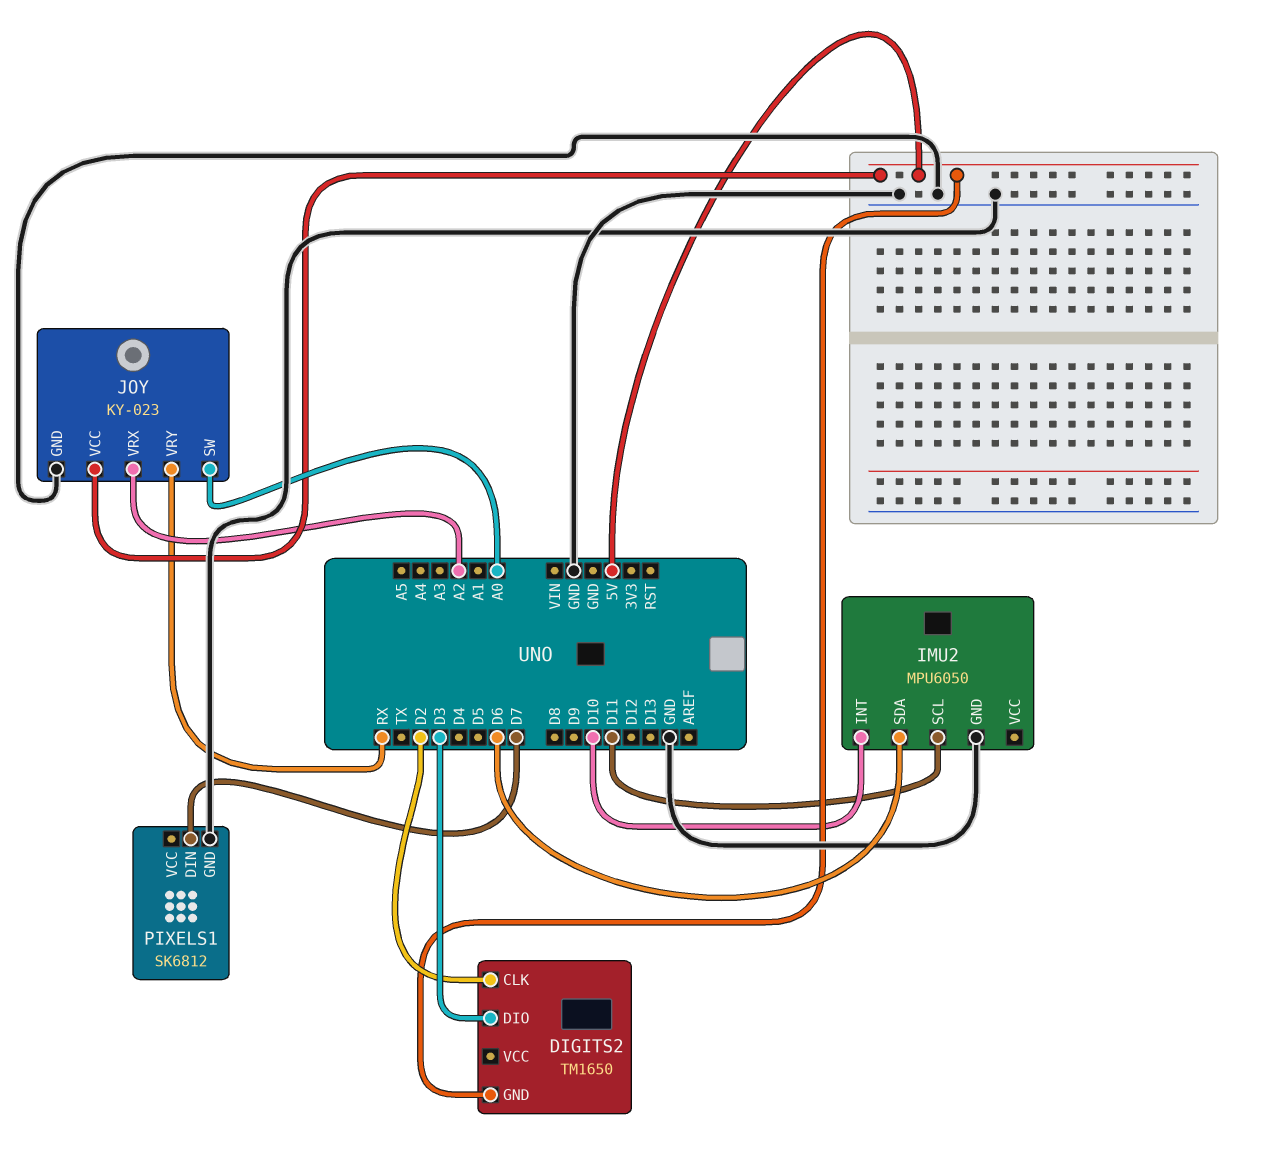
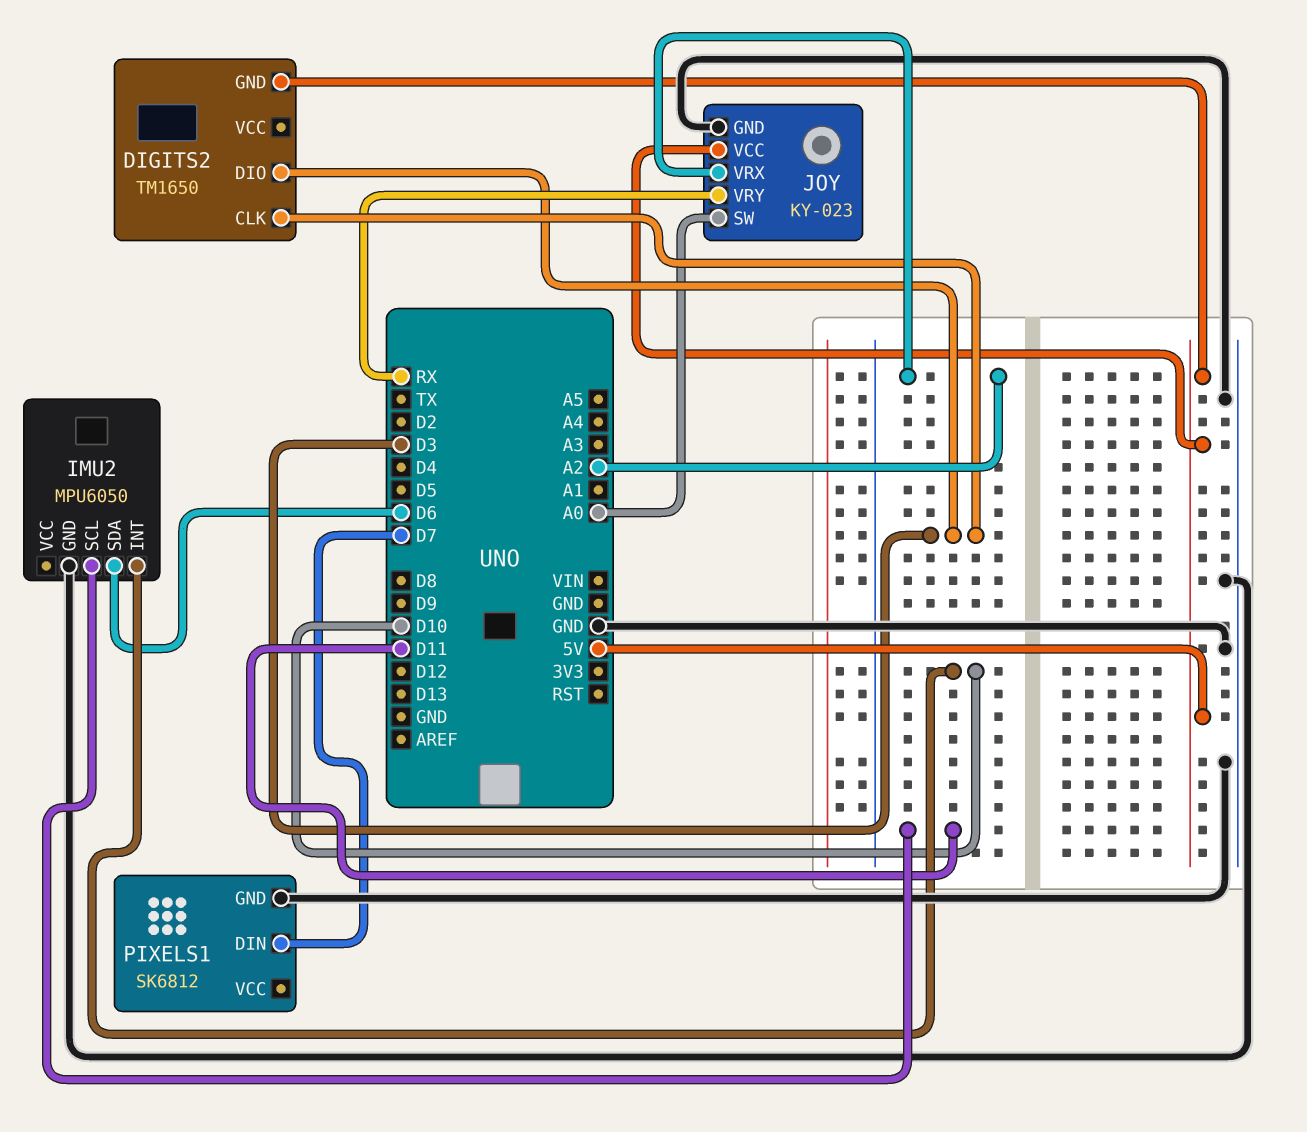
DIGITS2 pin CLK: D2 -> D3

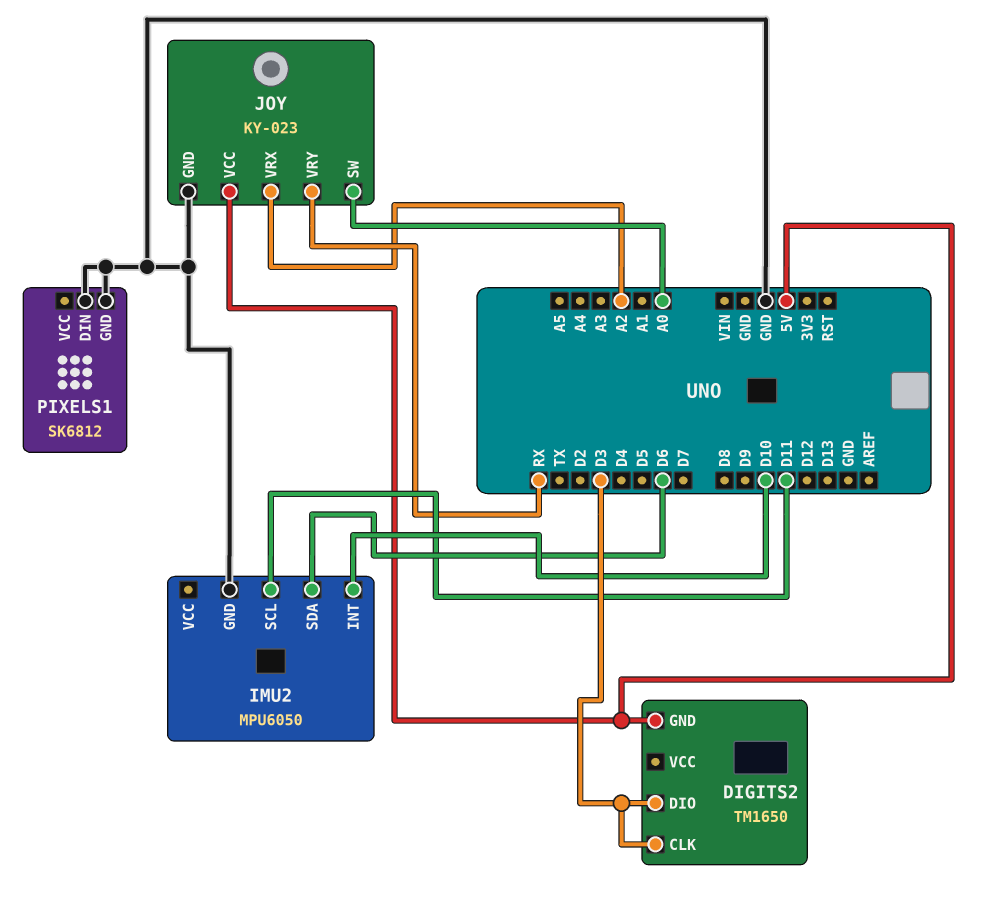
PIXELS1 pin DIN: D7 -> GND

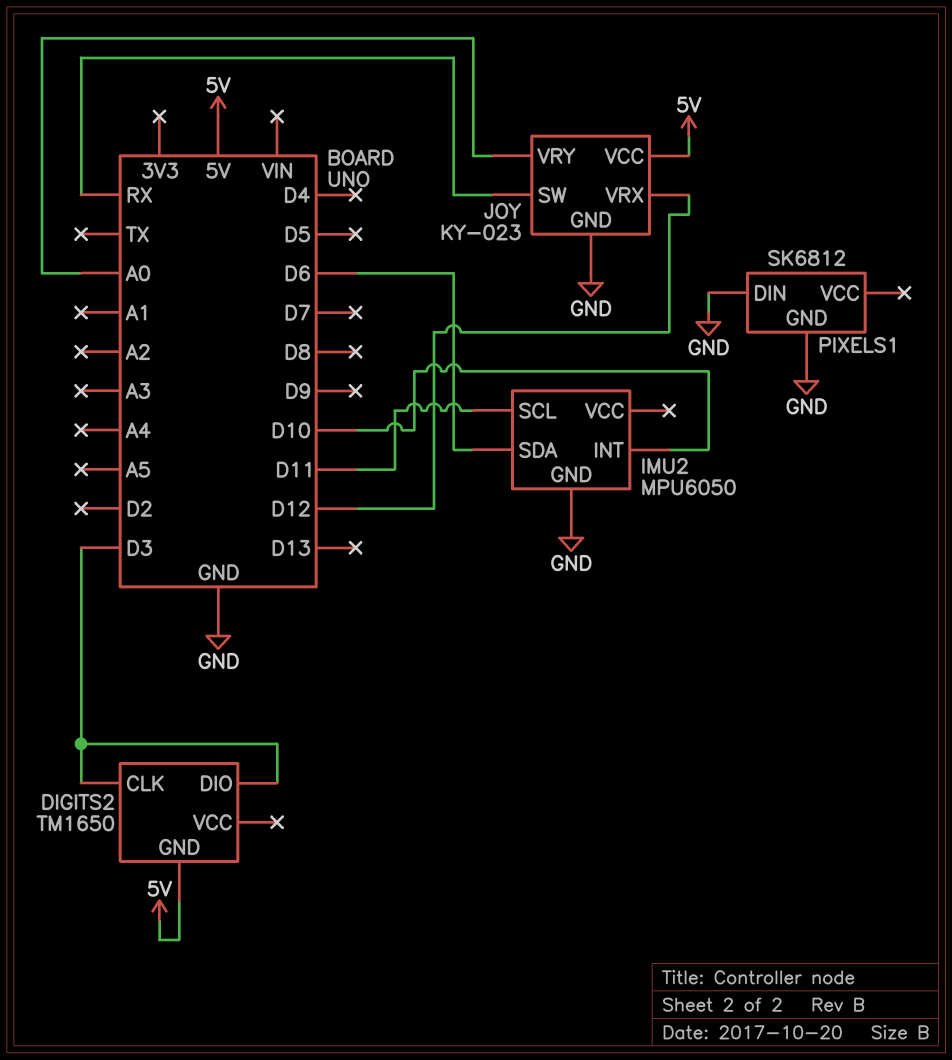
JOY pin SW: A0 -> RX
JOY pin VRX: A2 -> D12
JOY pin VRY: RX -> A0

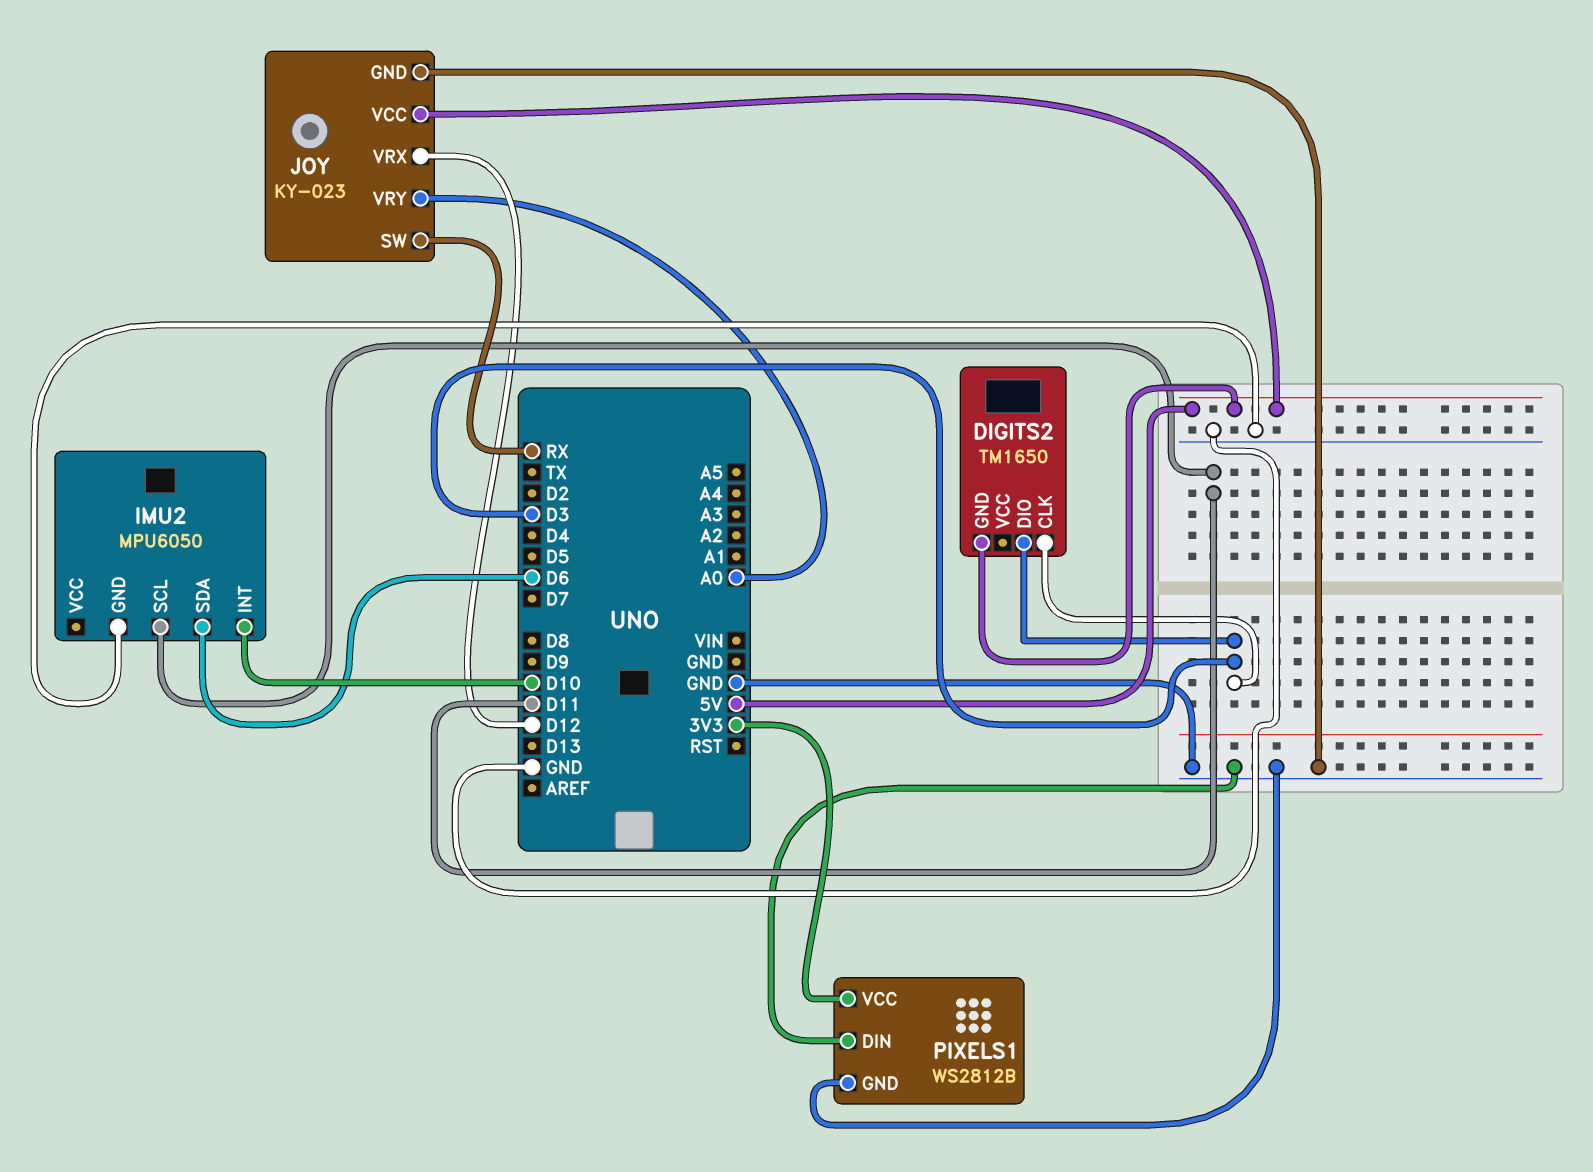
PIXELS1: SK6812 -> WS2812B
PIXELS1 pin VCC: none -> 3V3

